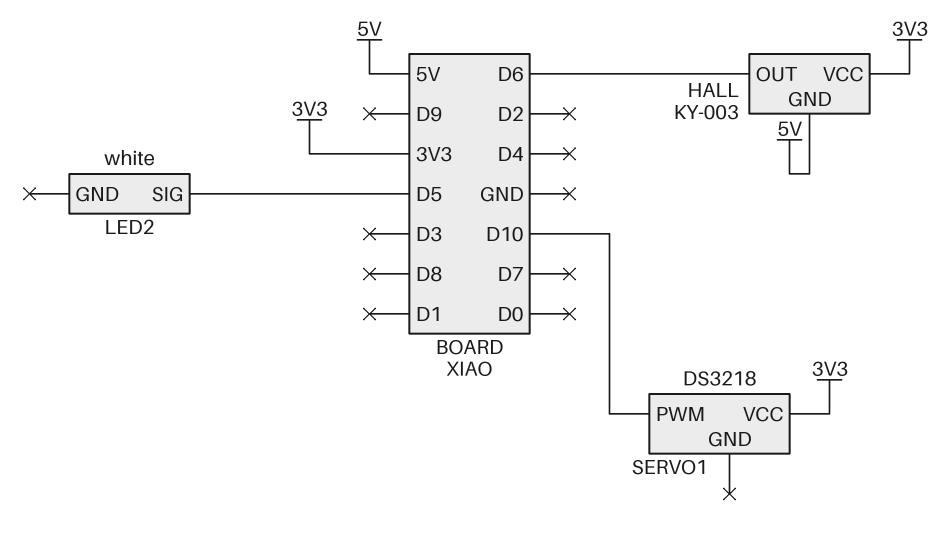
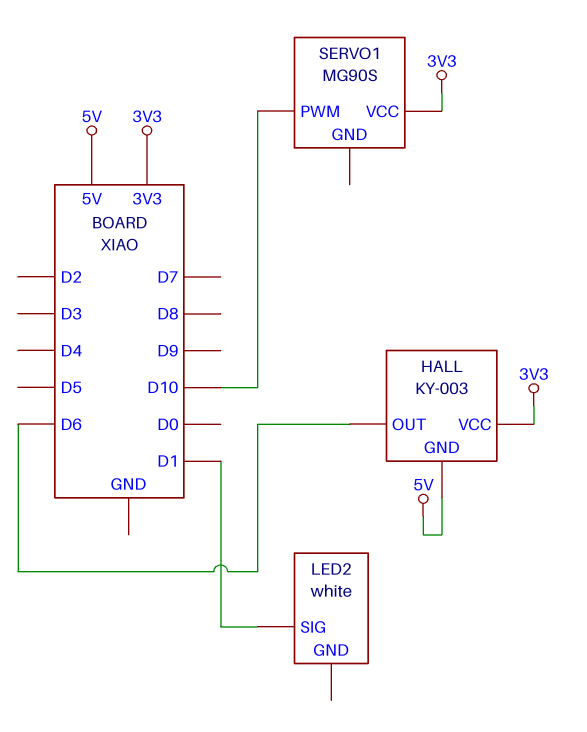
LED2 pin SIG: D5 -> D1
SERVO1: DS3218 -> MG90S

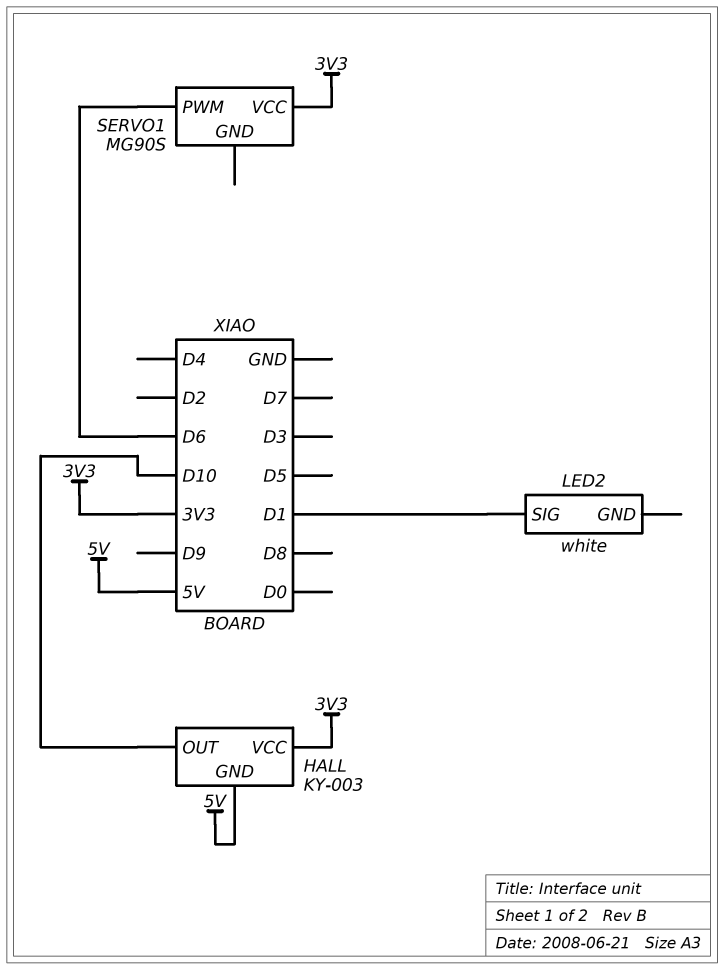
HALL pin OUT: D6 -> D10
SERVO1 pin PWM: D10 -> D6

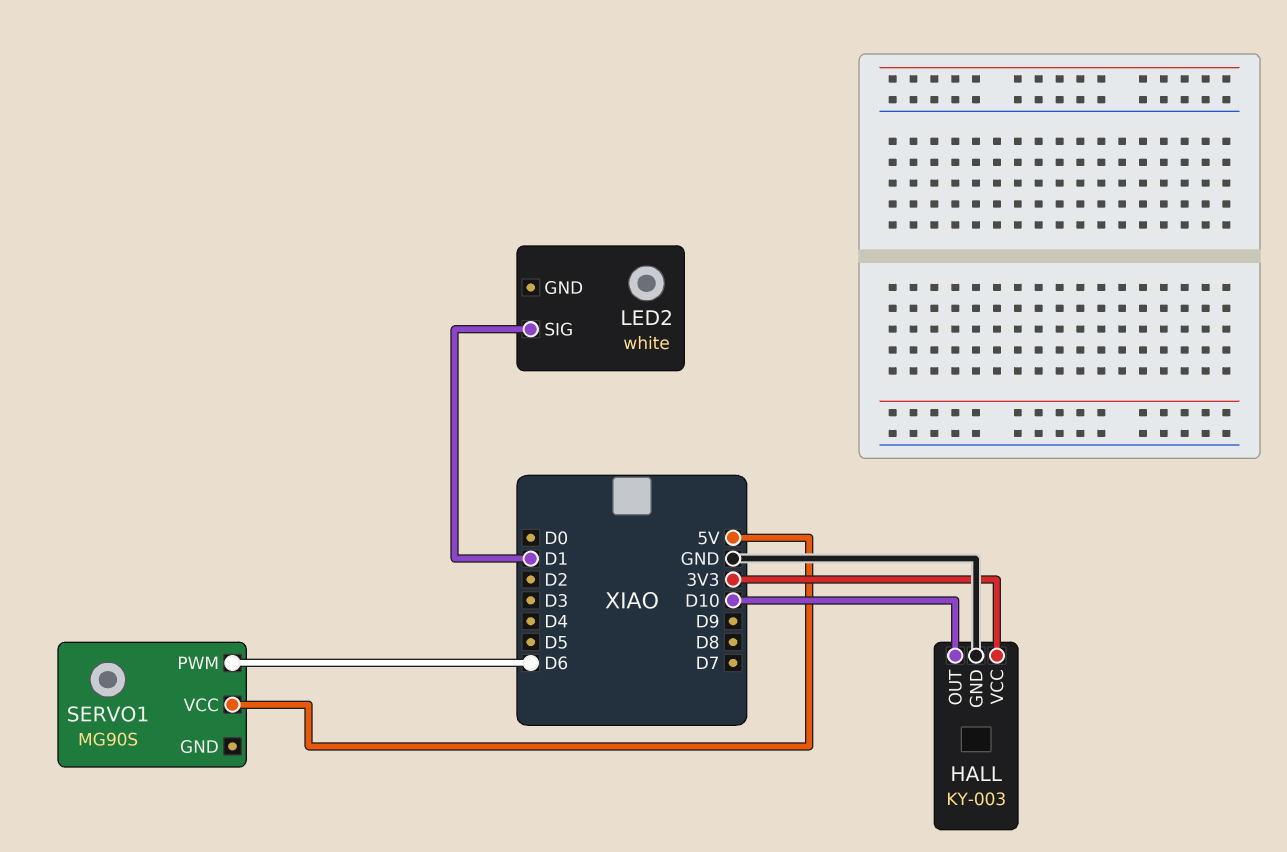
HALL pin GND: 5V -> GND
SERVO1 pin VCC: 3V3 -> 5V

